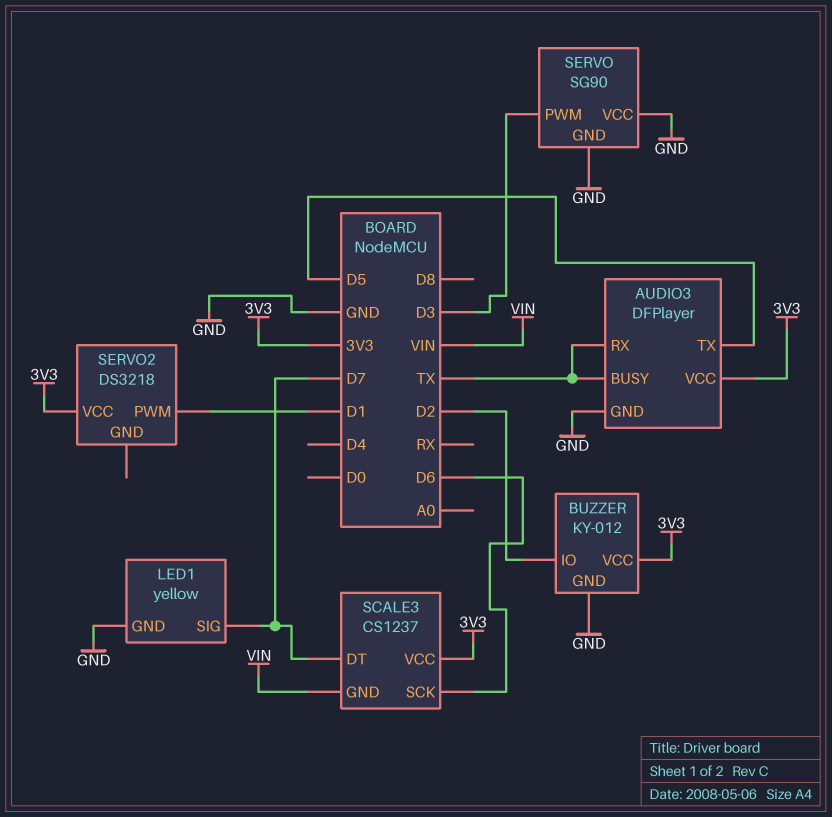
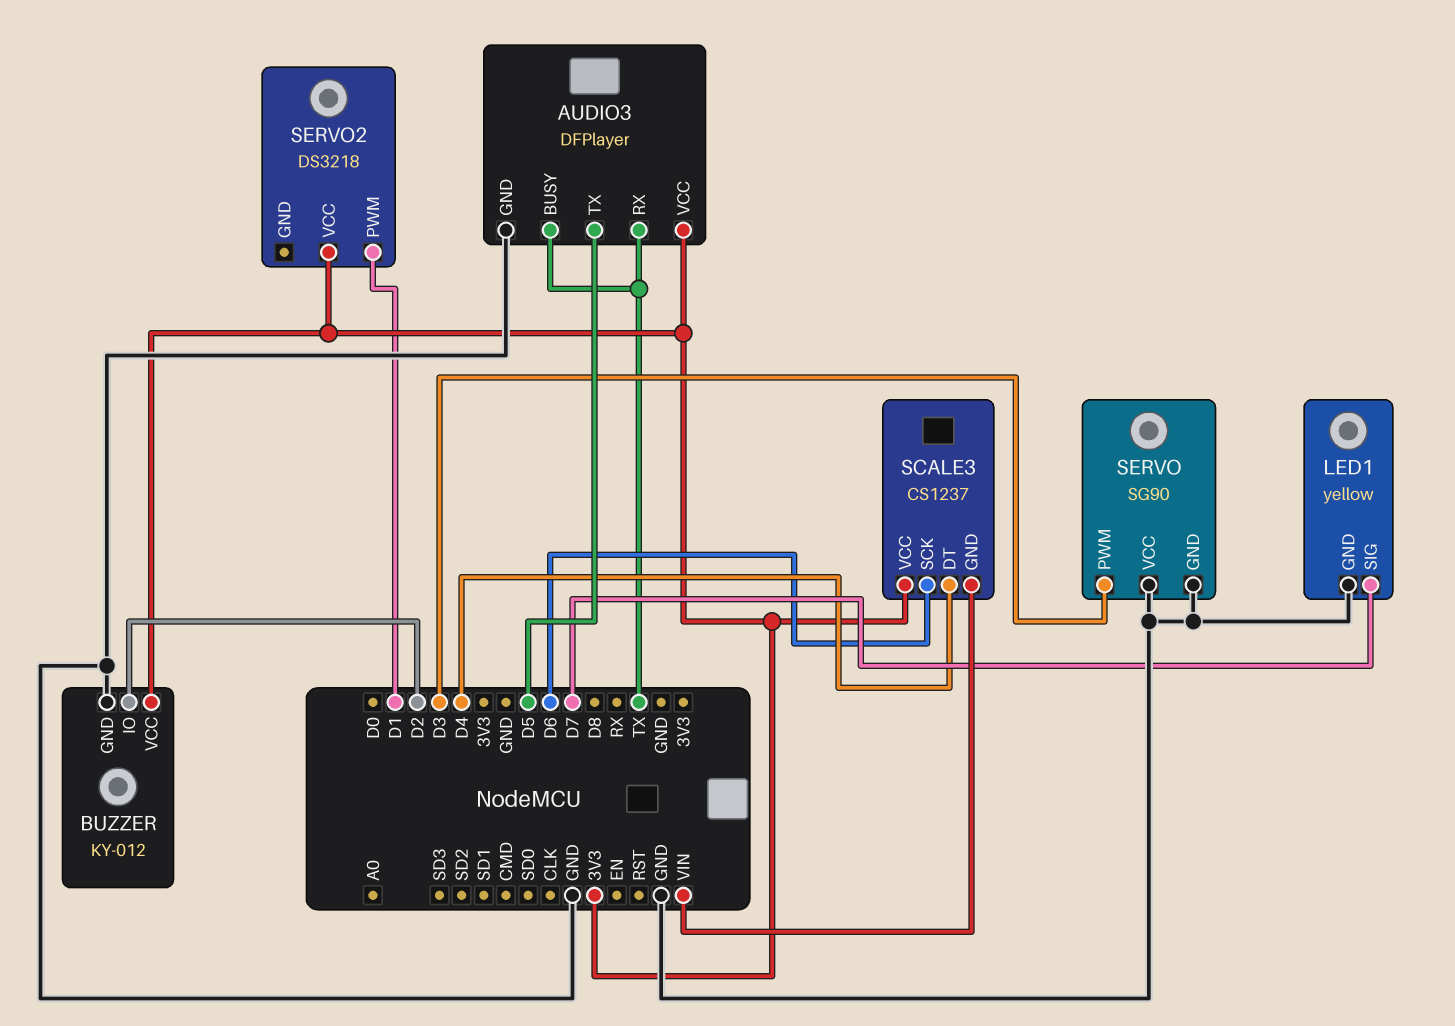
SCALE3 pin DT: D7 -> D4

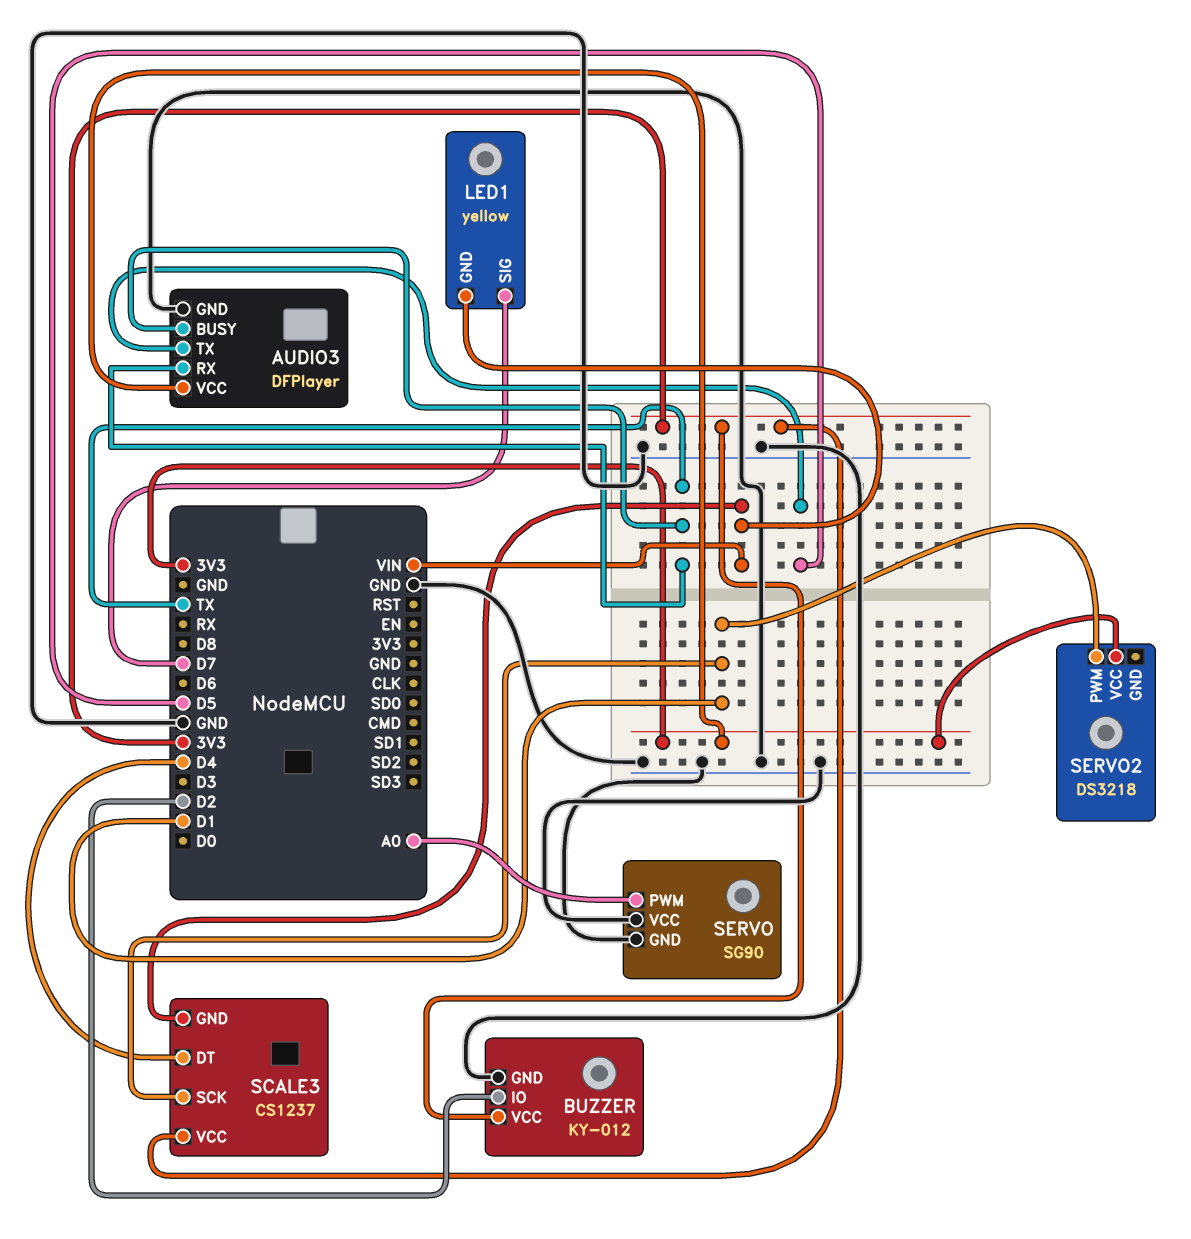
LED1 pin GND: GND -> VIN
SCALE3 pin SCK: D6 -> D1
SERVO pin PWM: D3 -> A0

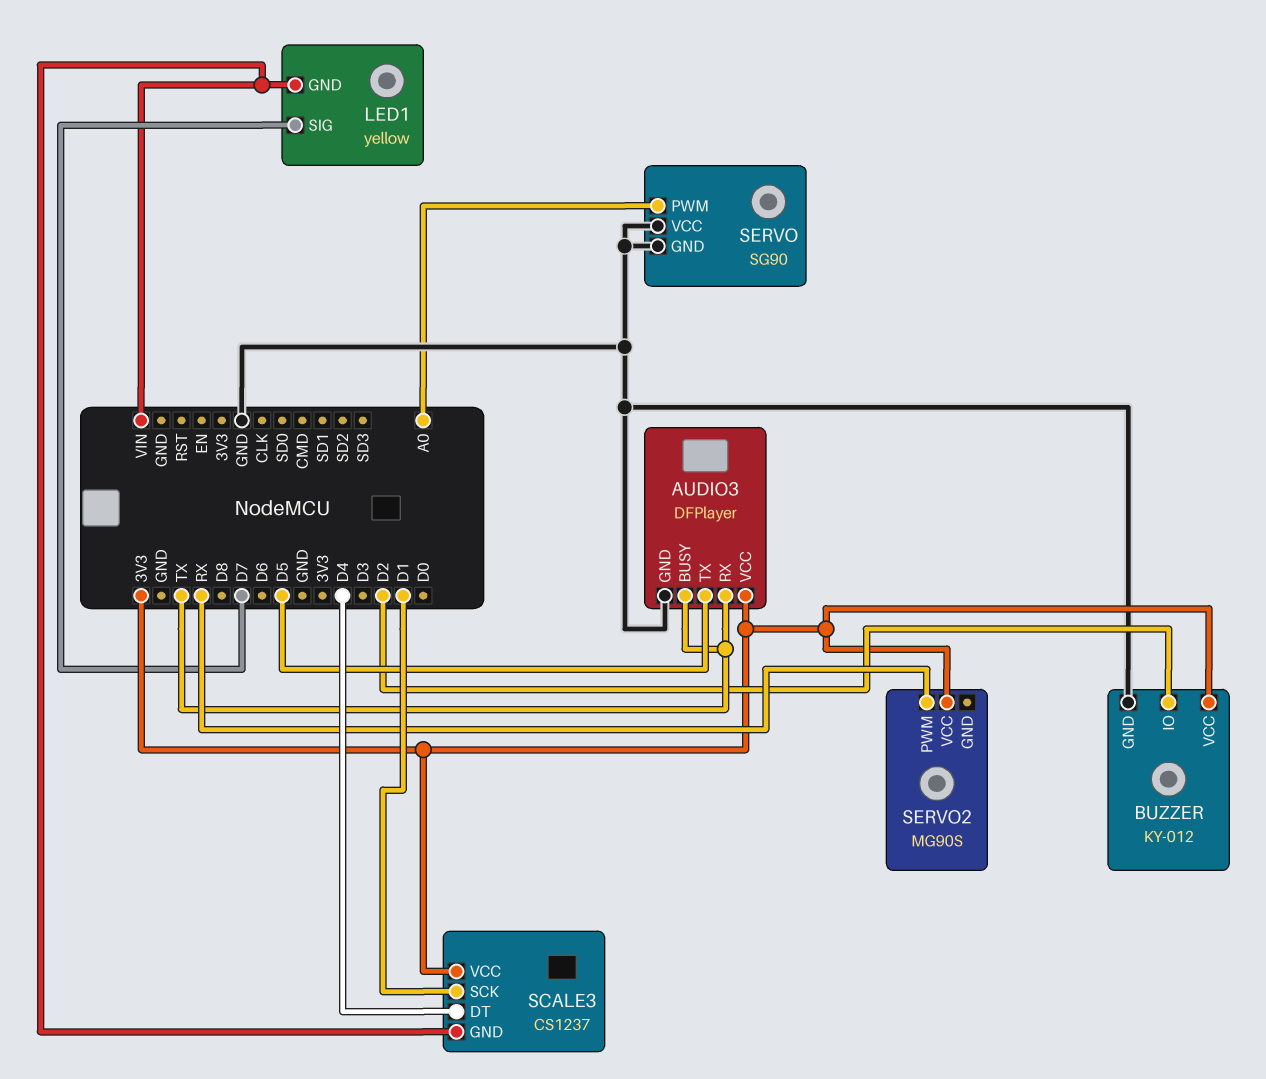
SERVO2: DS3218 -> MG90S
SERVO2 pin PWM: D1 -> RX

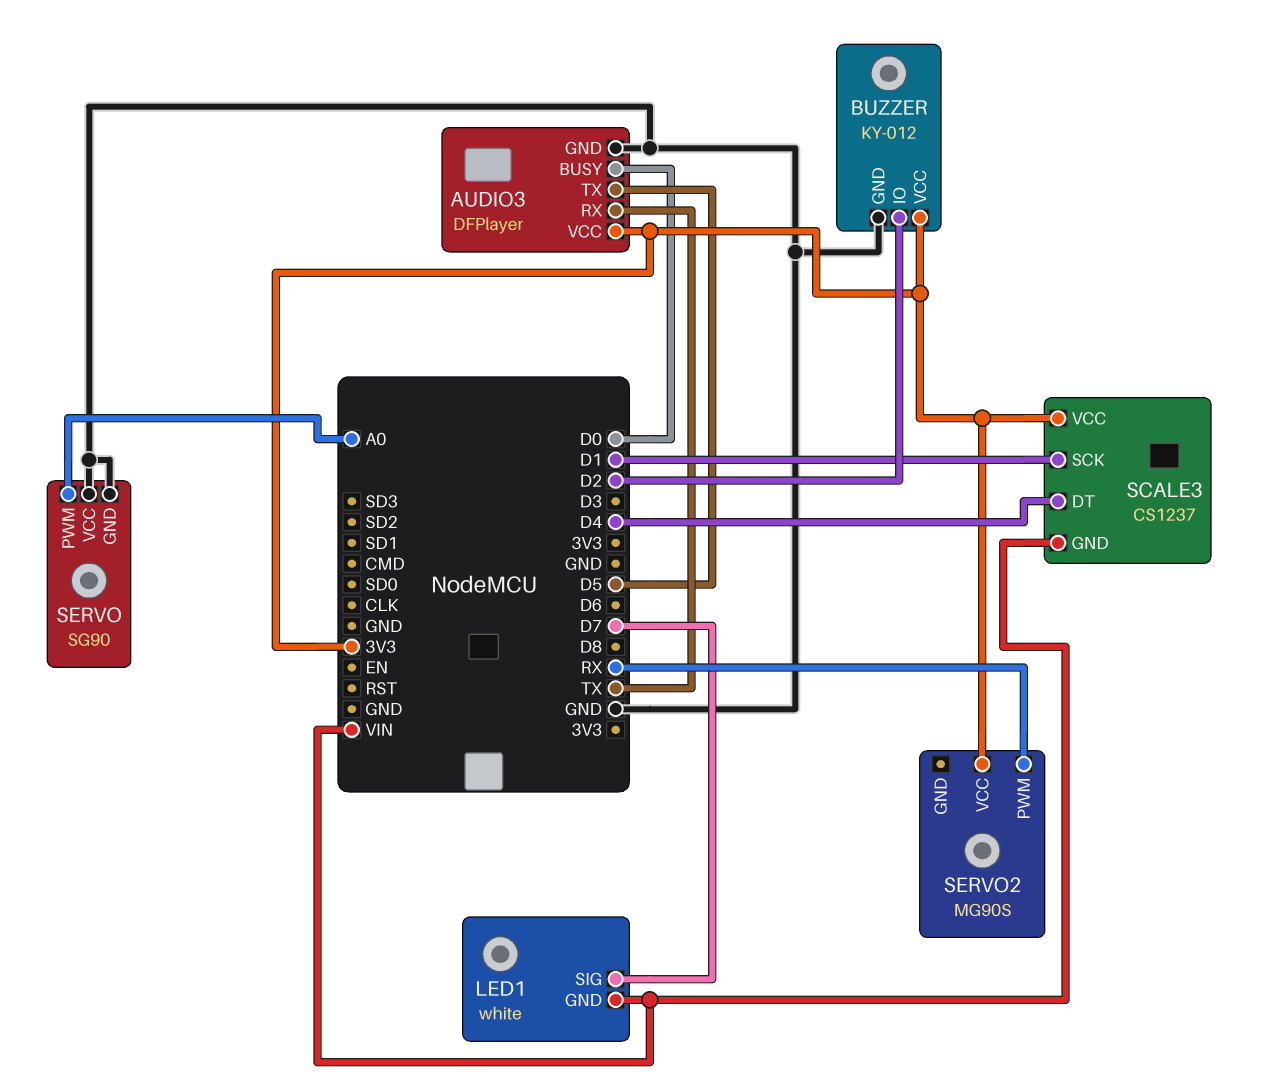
AUDIO3 pin BUSY: TX -> D0
LED1: yellow -> white

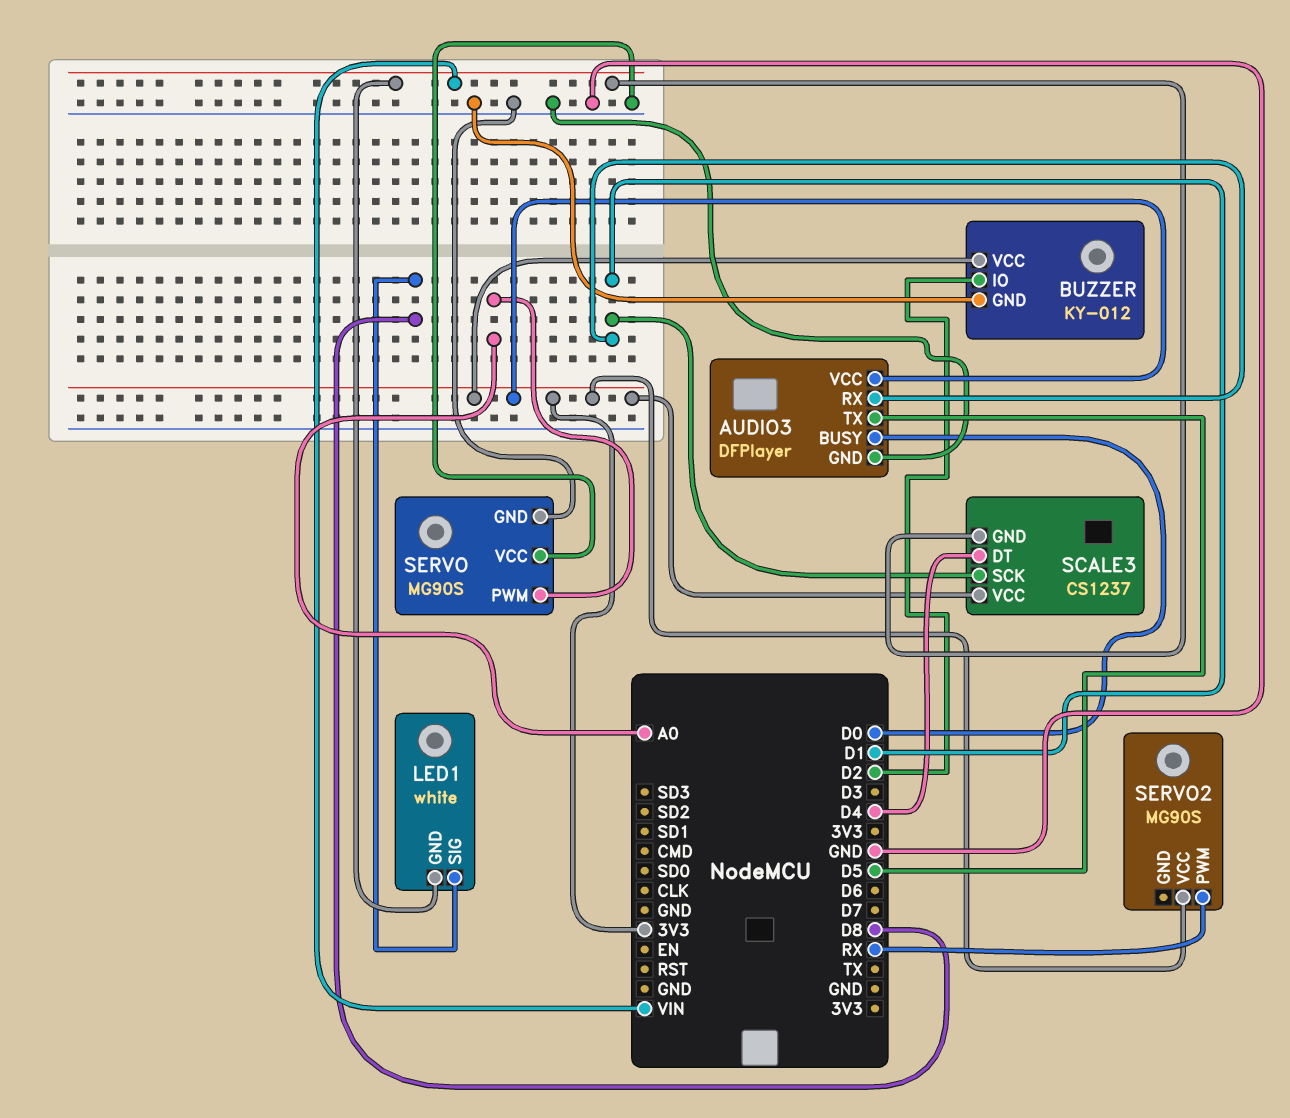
AUDIO3 pin RX: TX -> D1
LED1 pin SIG: D7 -> D8
SERVO: SG90 -> MG90S

